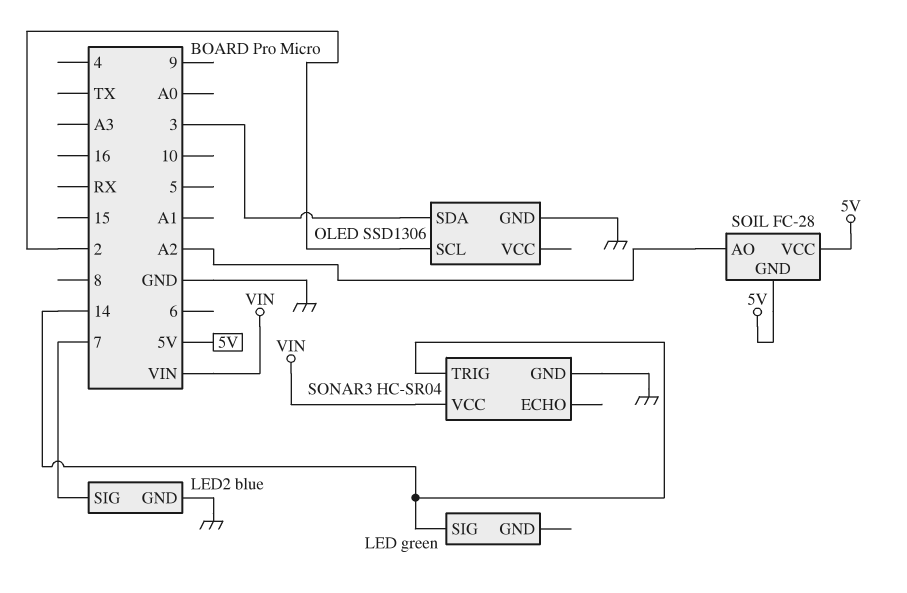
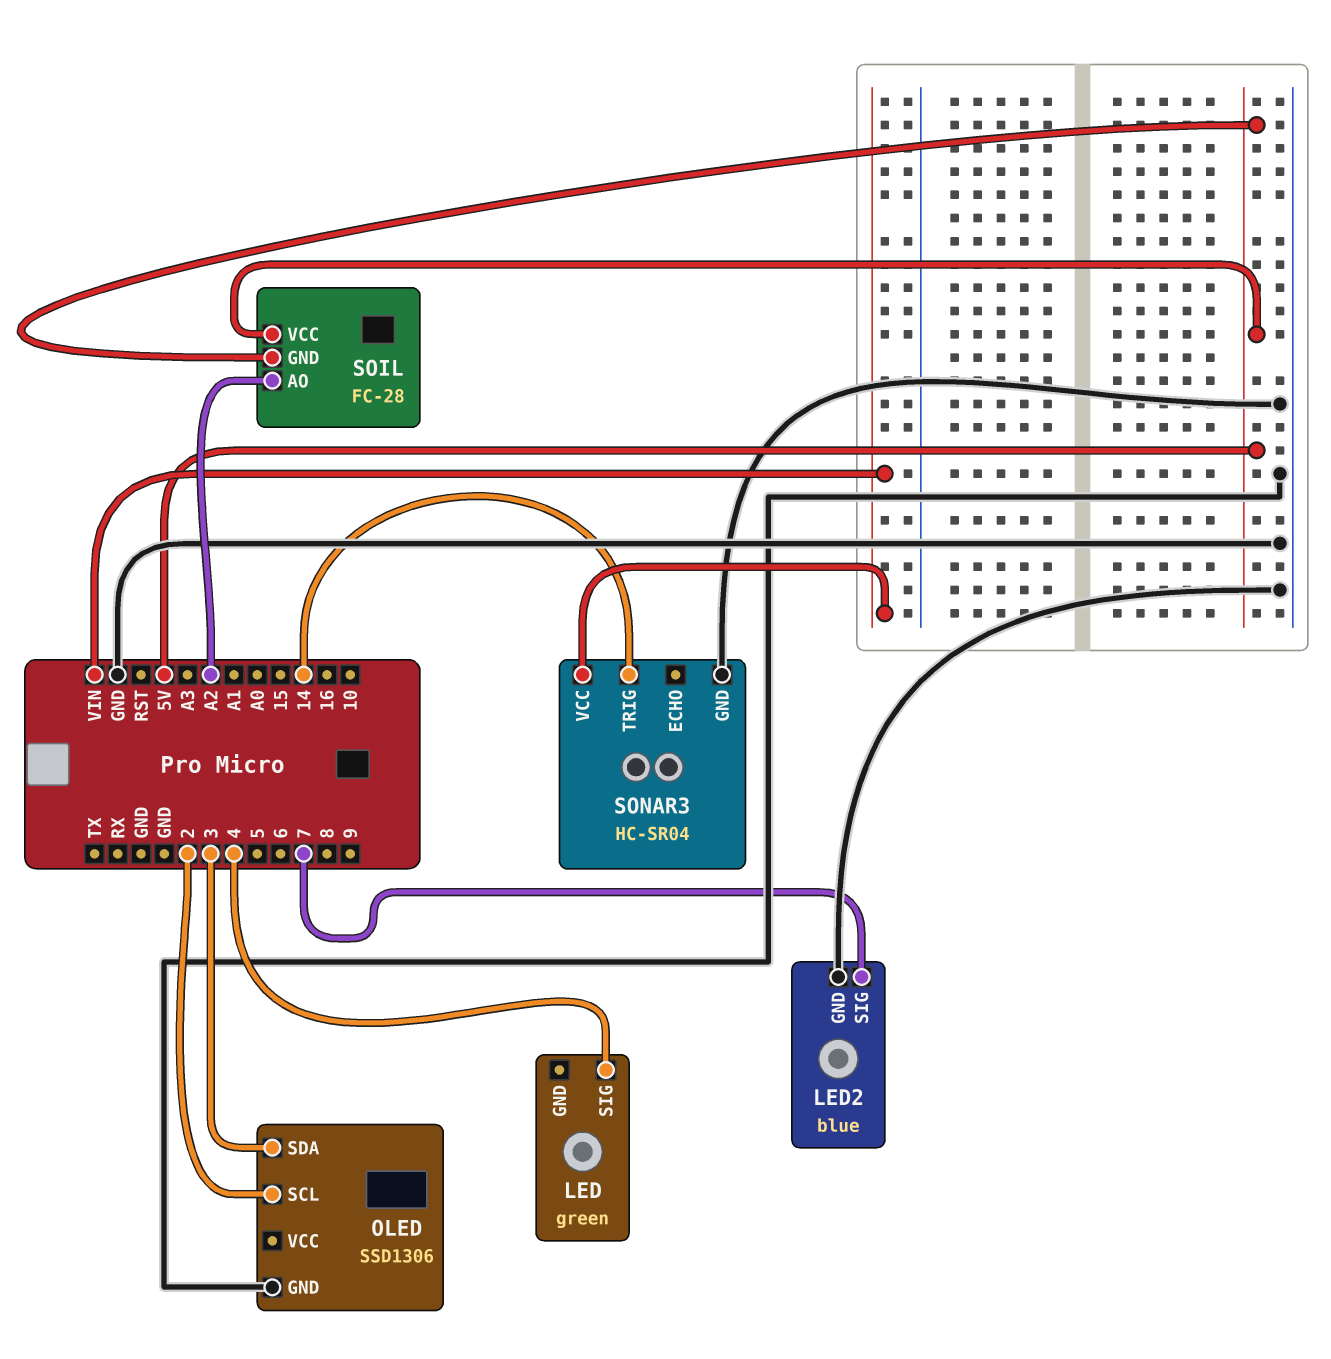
LED pin SIG: 14 -> 4

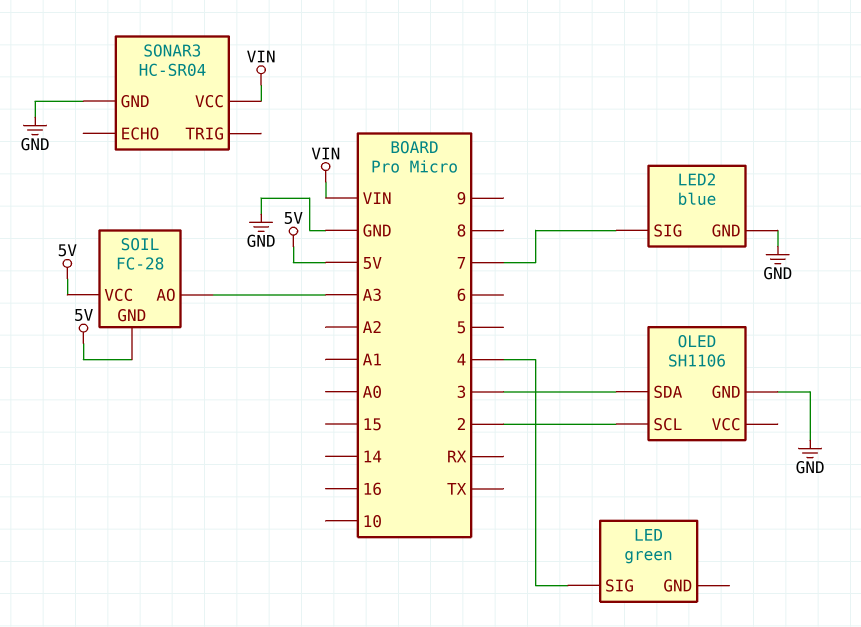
OLED: SSD1306 -> SH1106
SOIL pin AO: A2 -> A3
SONAR3 pin TRIG: 14 -> none

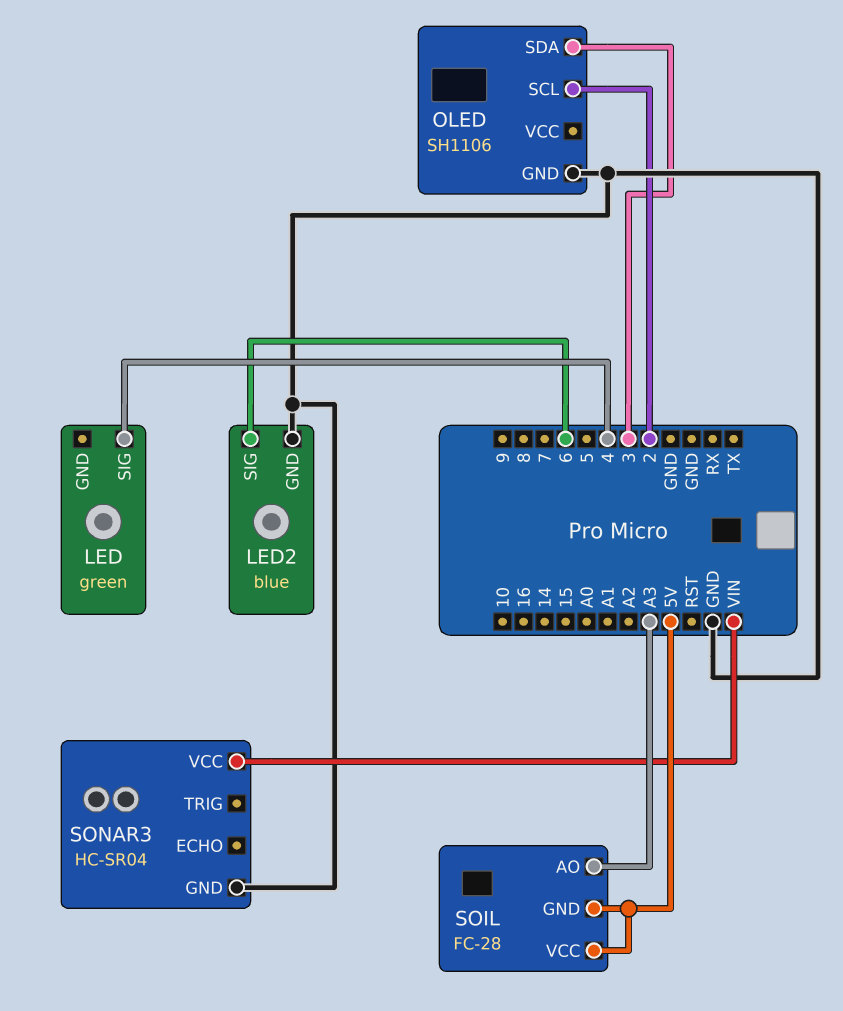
LED2 pin SIG: 7 -> 6

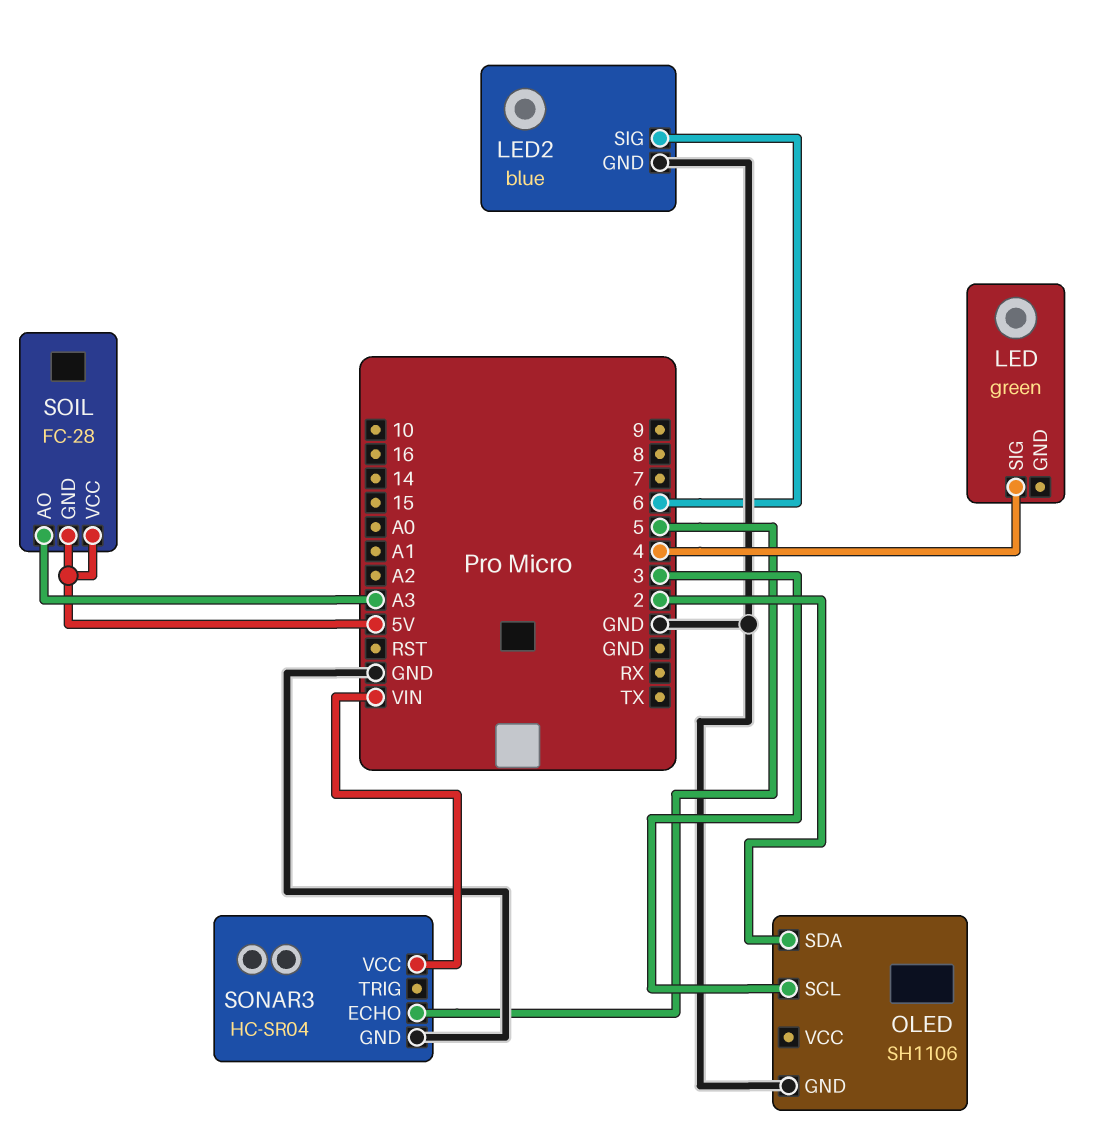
OLED pin SCL: 2 -> 3
OLED pin SDA: 3 -> 2
SONAR3 pin ECHO: none -> 5

